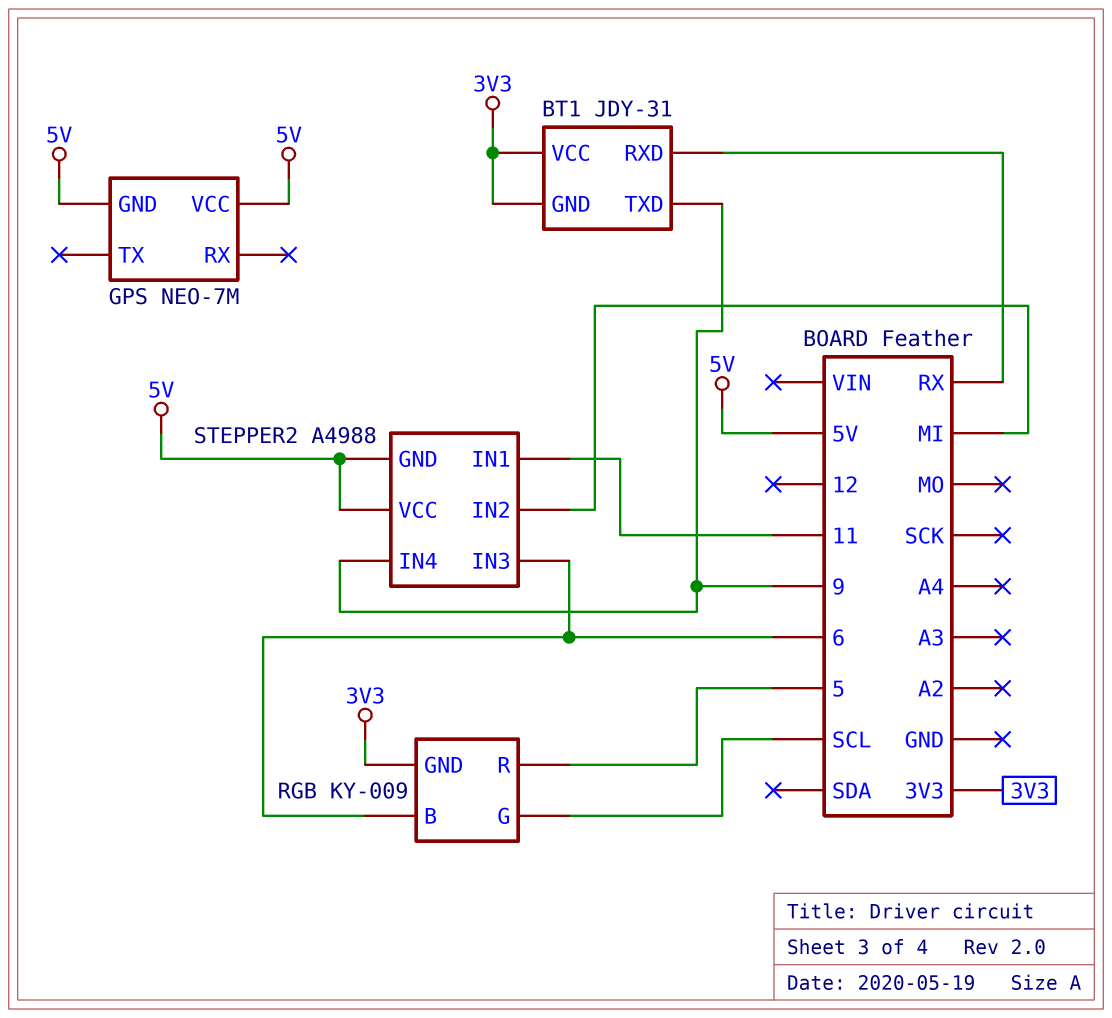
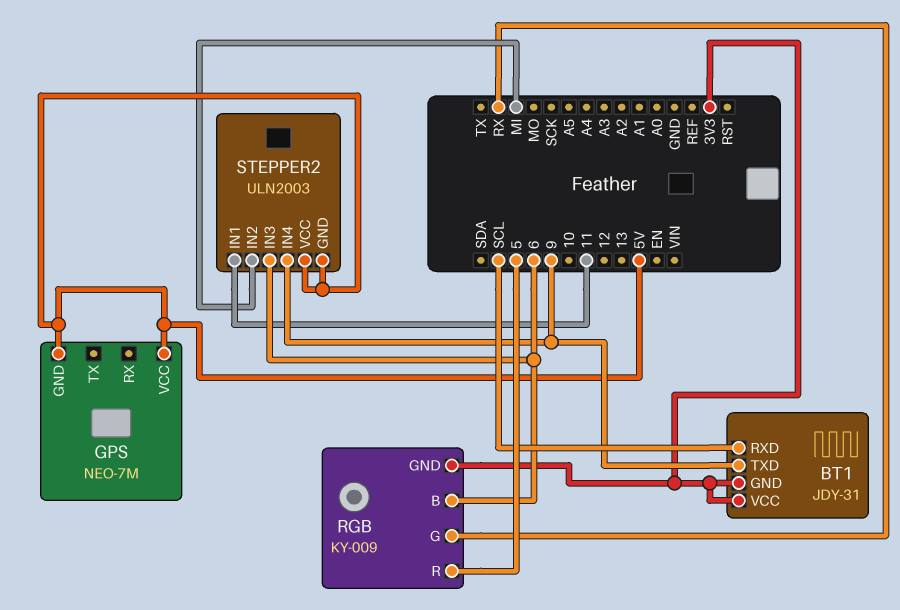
BT1 pin RXD: RX -> SCL
RGB pin G: SCL -> RX
STEPPER2: A4988 -> ULN2003

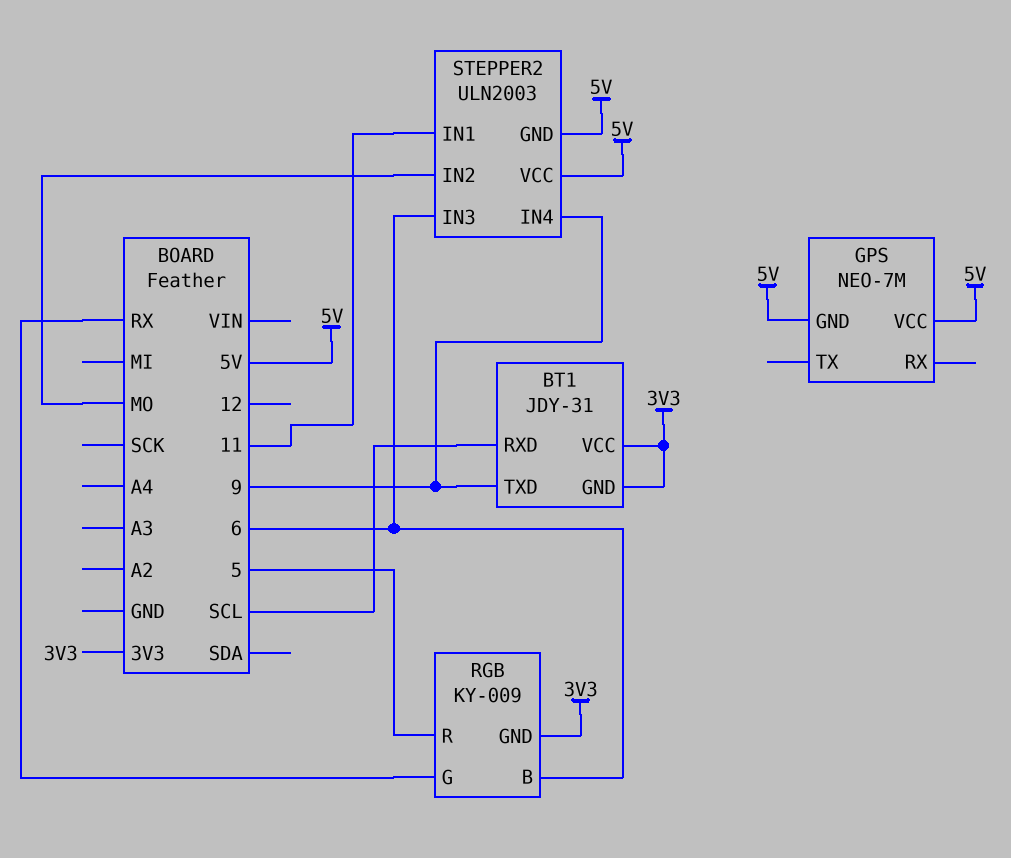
STEPPER2 pin IN2: MI -> MO

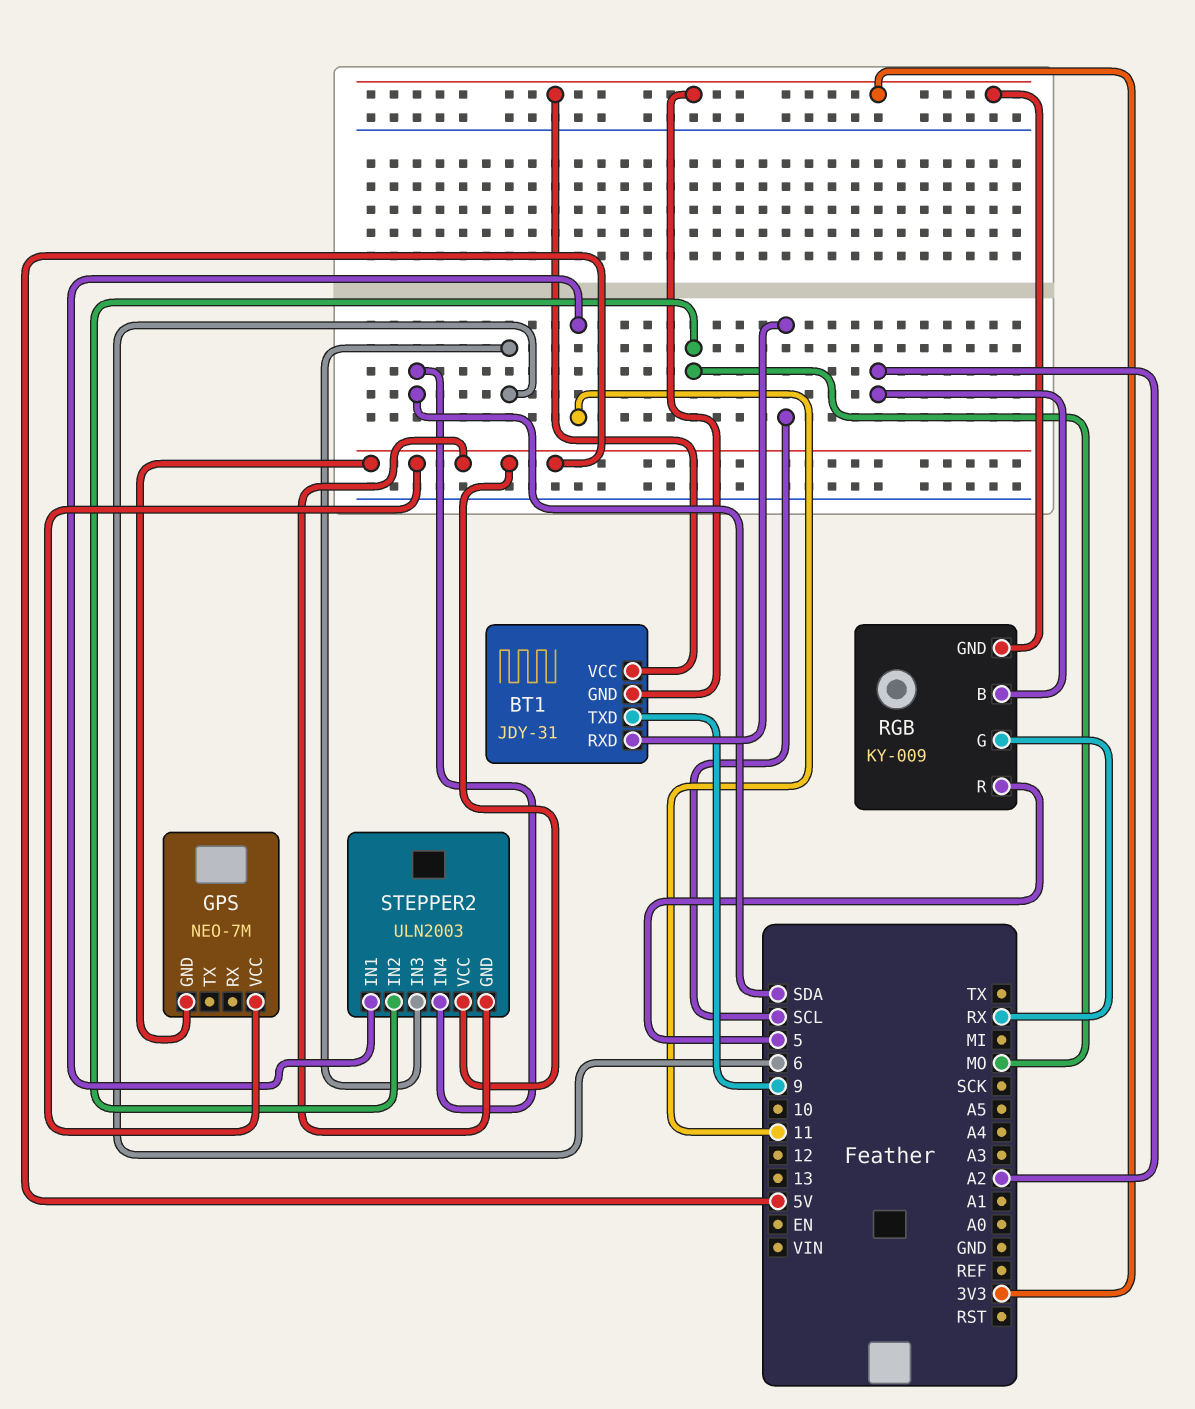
RGB pin B: 6 -> A2
STEPPER2 pin IN4: 9 -> SDA

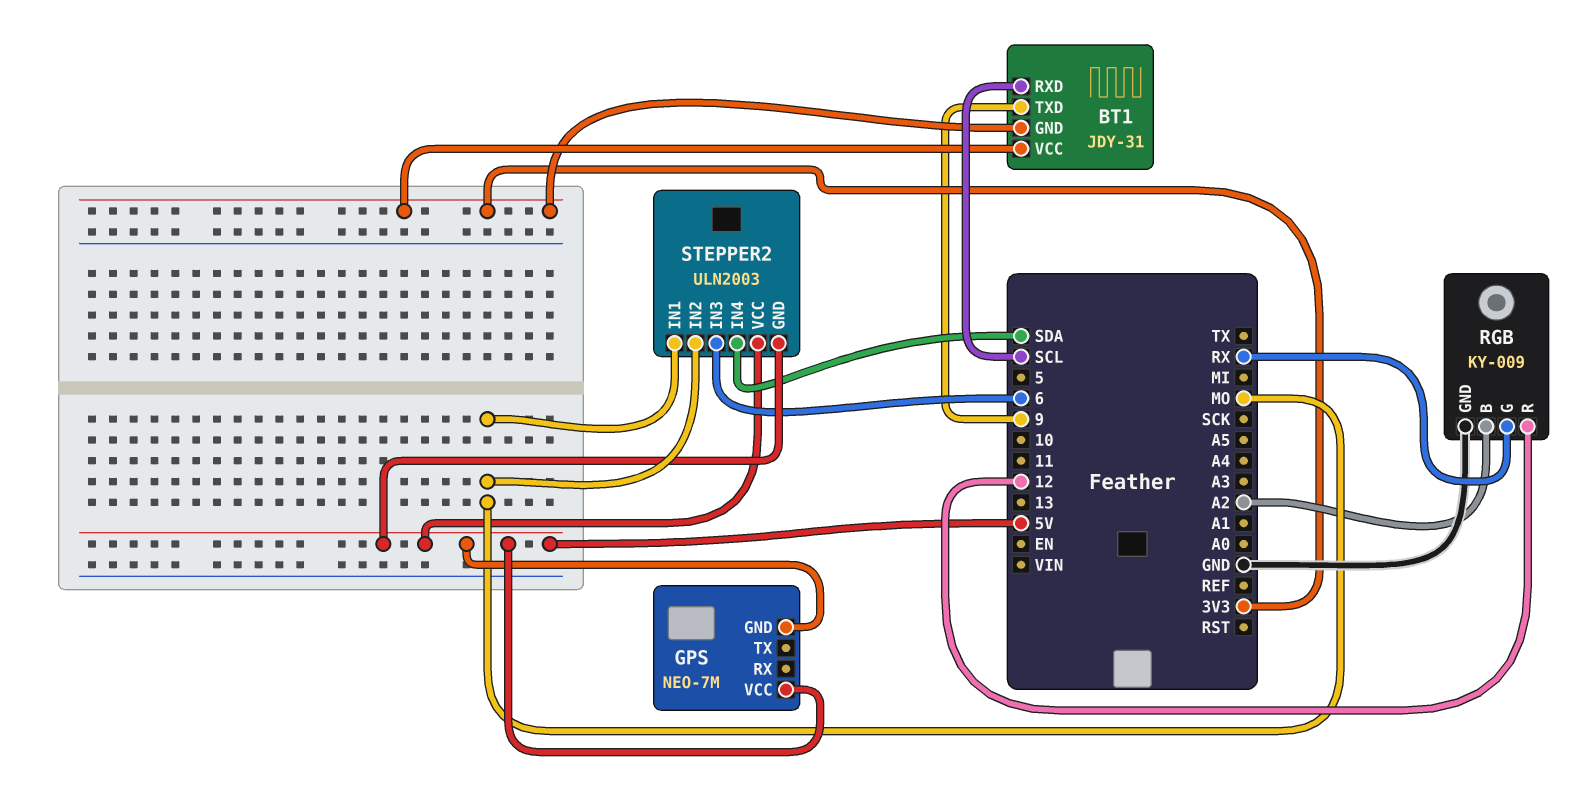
RGB pin GND: 3V3 -> GND
RGB pin R: 5 -> 12
STEPPER2 pin IN1: 11 -> MO

